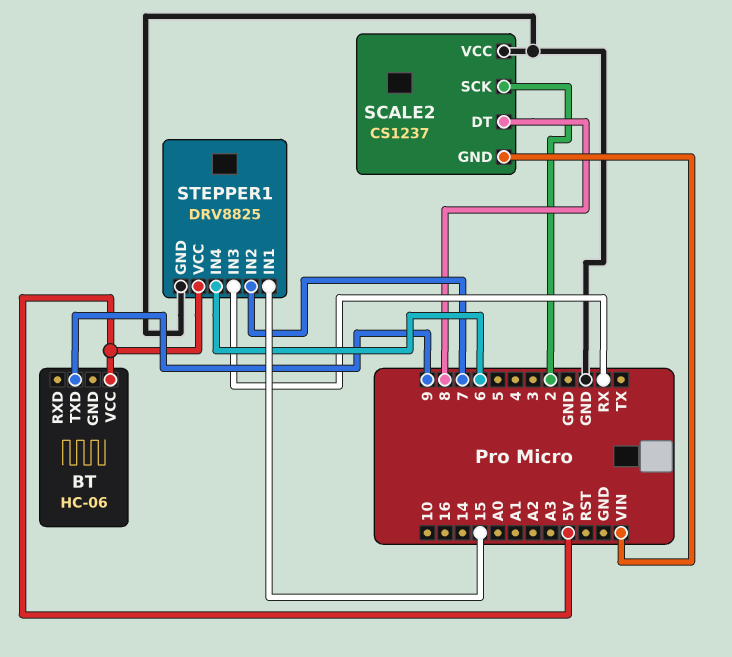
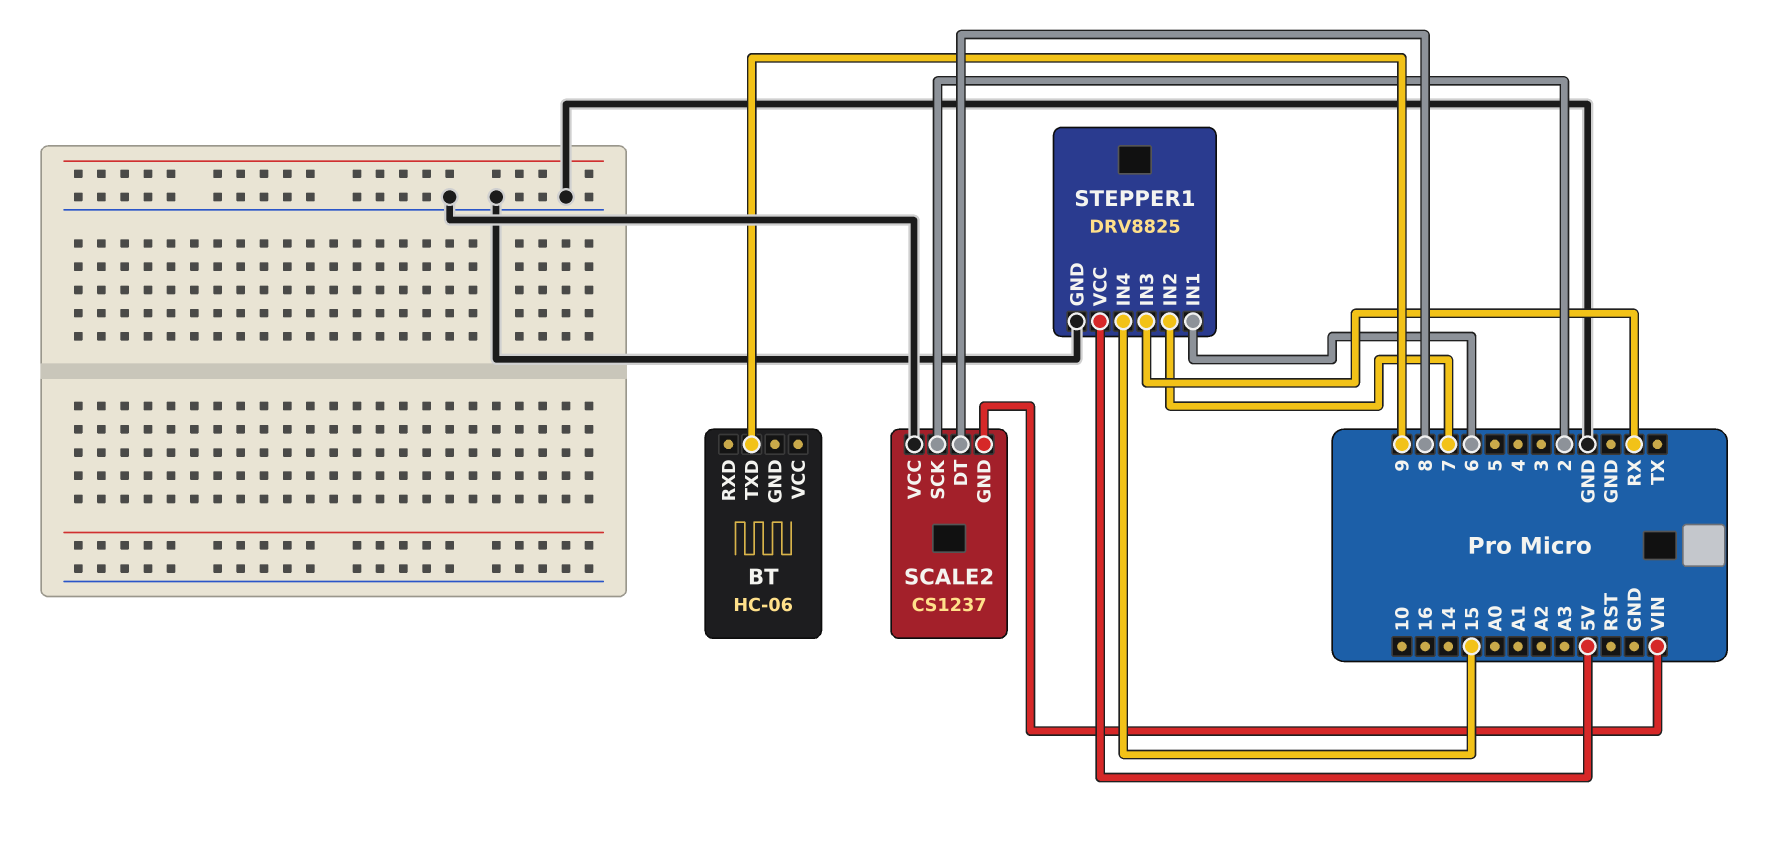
BT pin VCC: 5V -> none
STEPPER1 pin IN1: 15 -> 6
STEPPER1 pin IN4: 6 -> 15

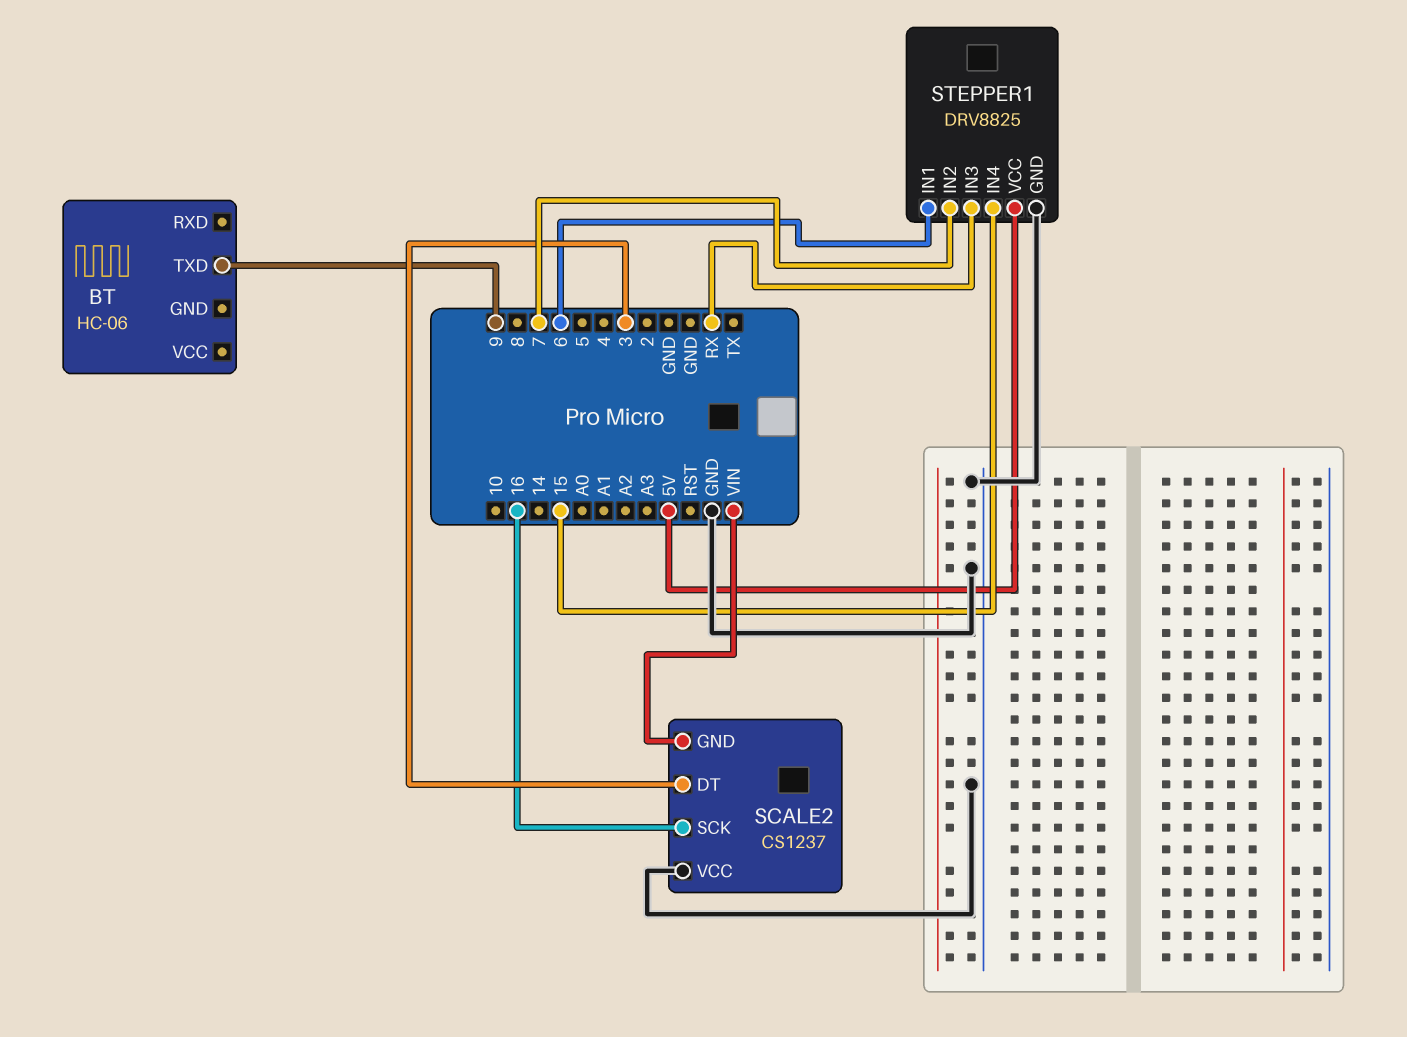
SCALE2 pin DT: 8 -> 3
SCALE2 pin SCK: 2 -> 16

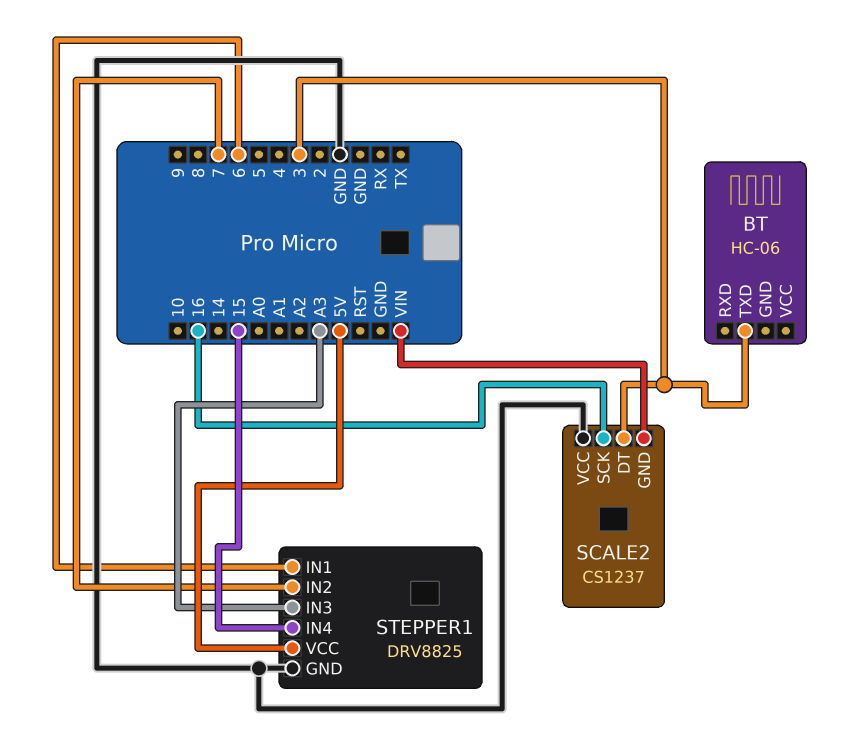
BT pin TXD: 9 -> 3
STEPPER1 pin IN3: RX -> A3

